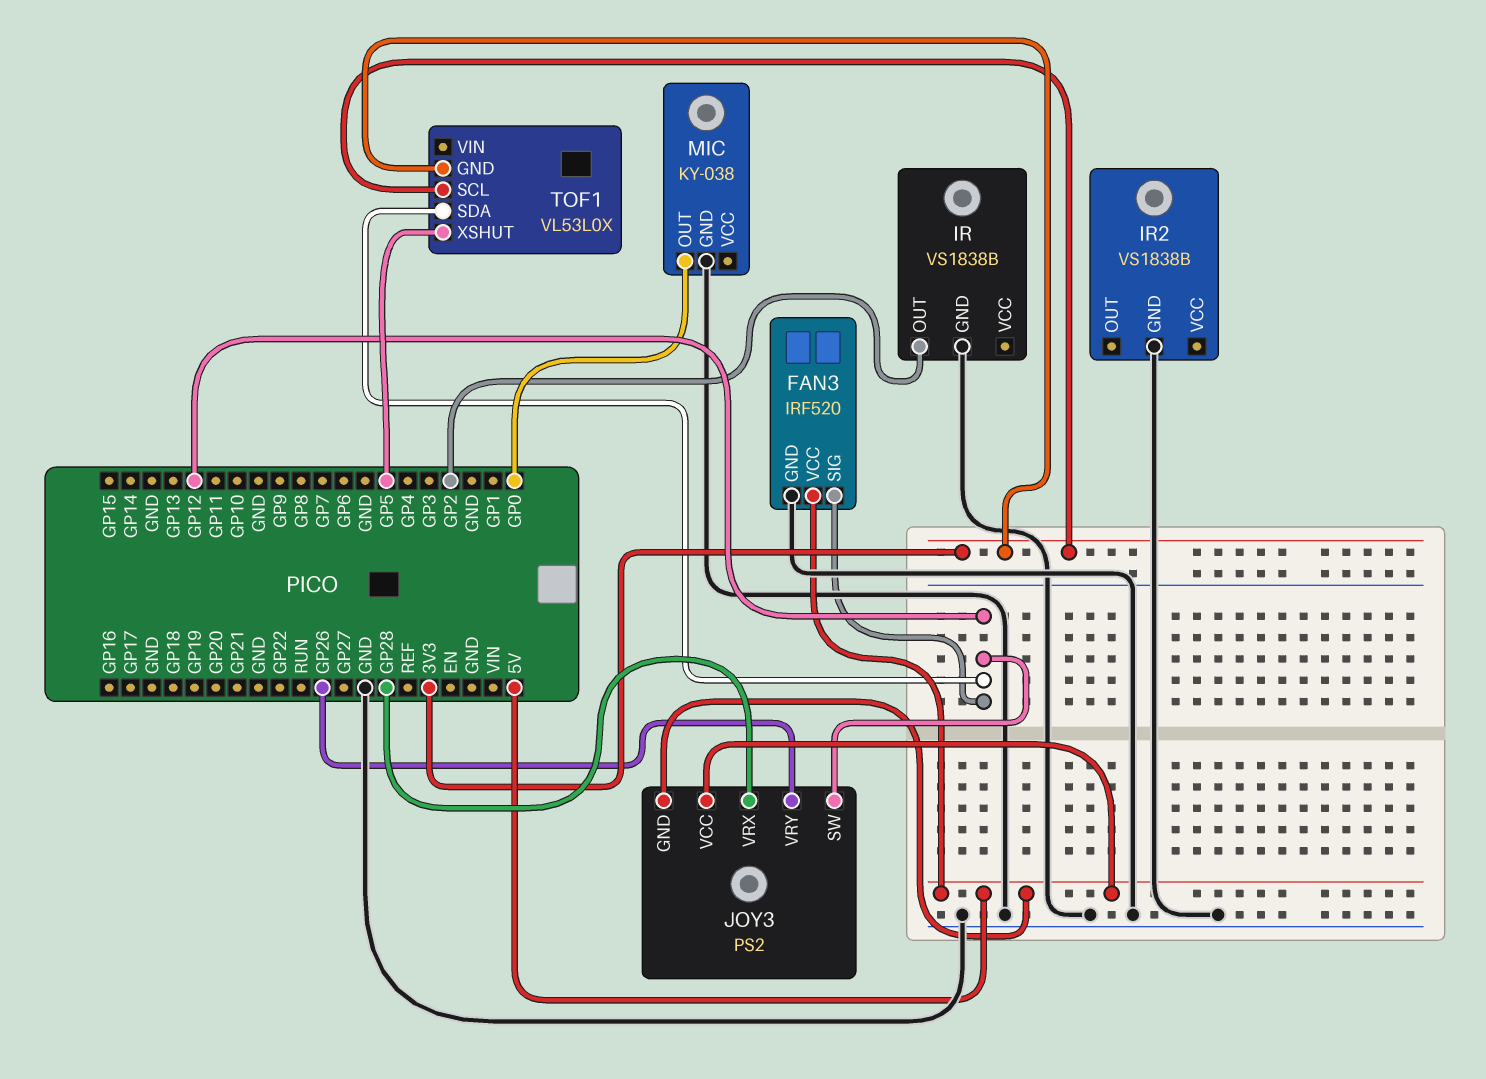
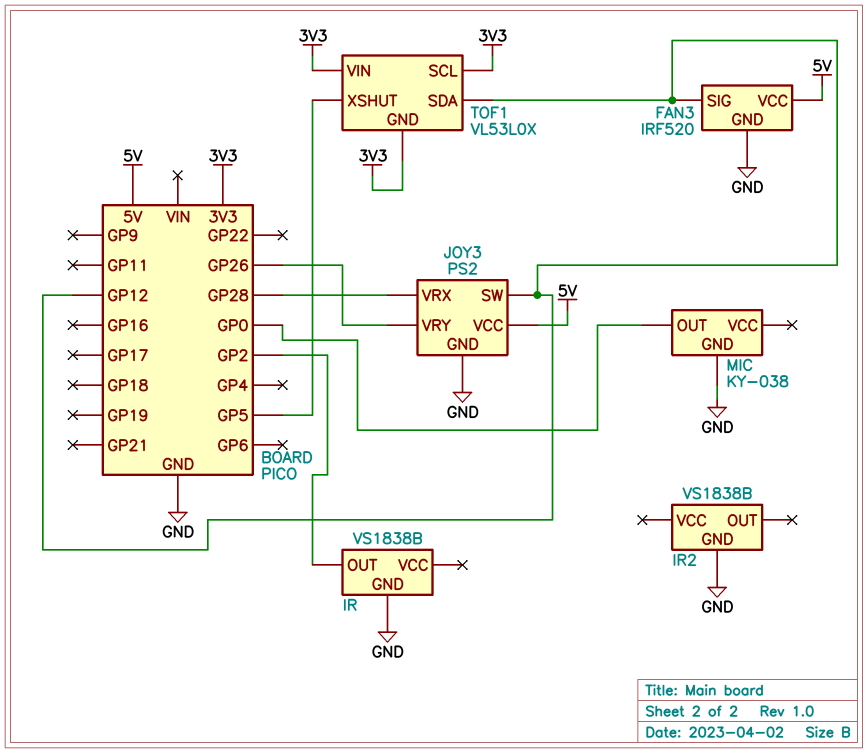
JOY3 pin GND: 5V -> GND
TOF1 pin VIN: none -> 3V3

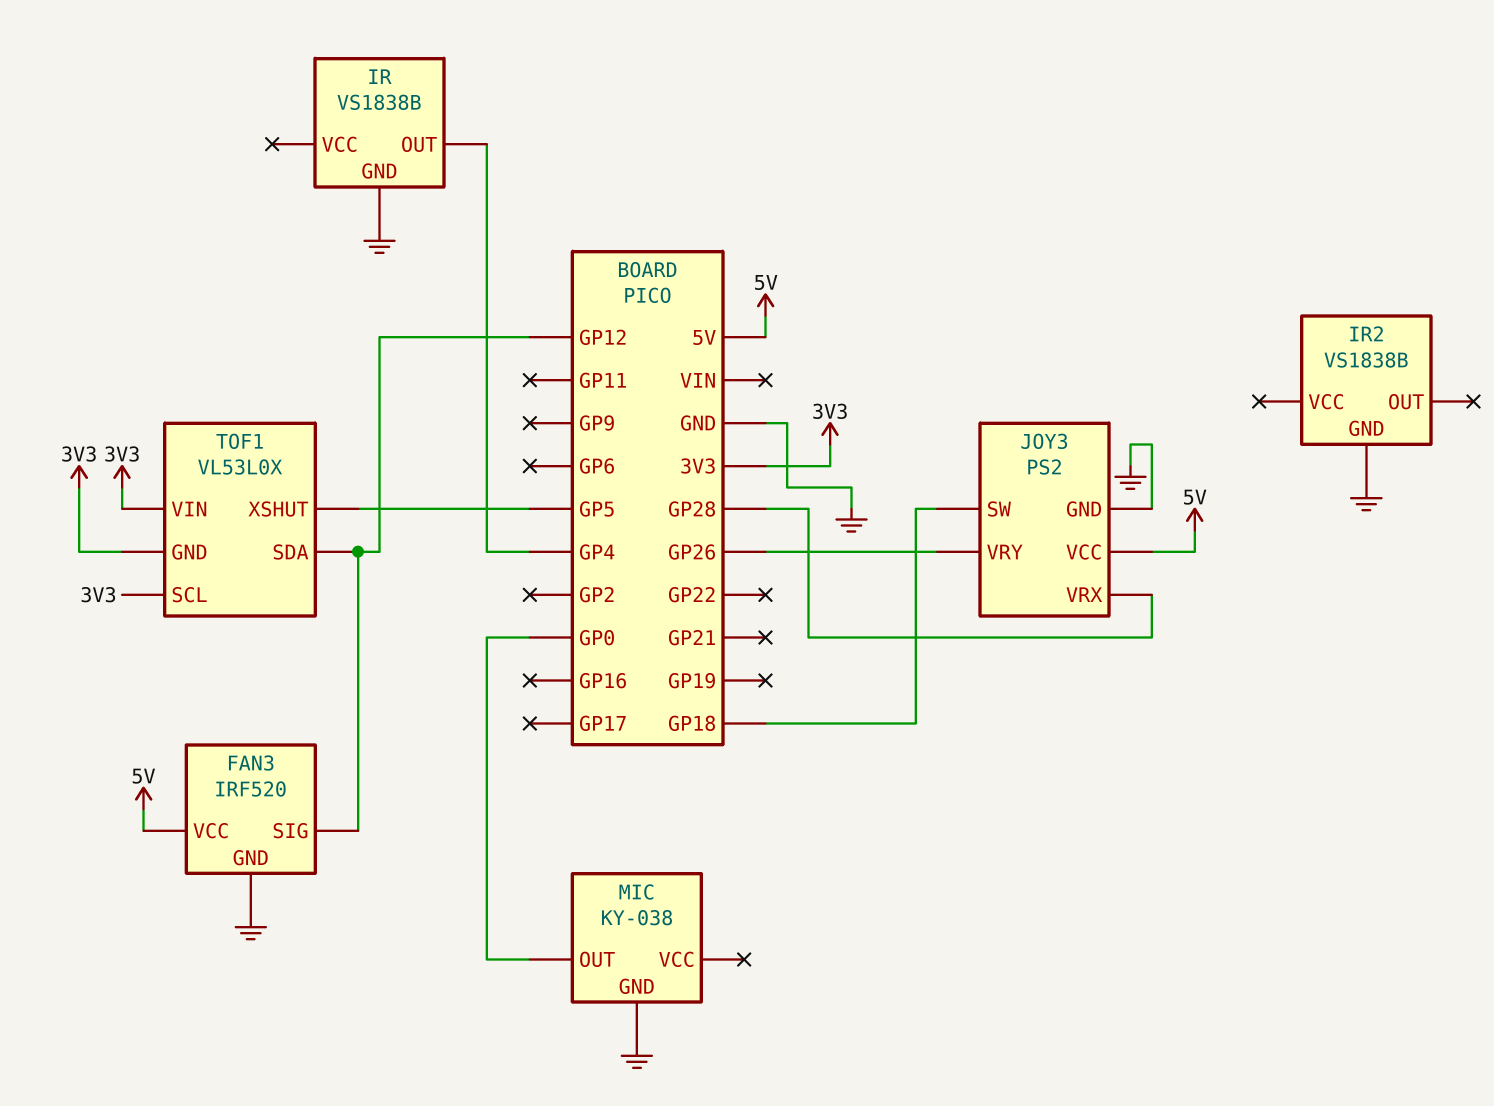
IR pin OUT: GP2 -> GP4
JOY3 pin SW: GP12 -> GP18

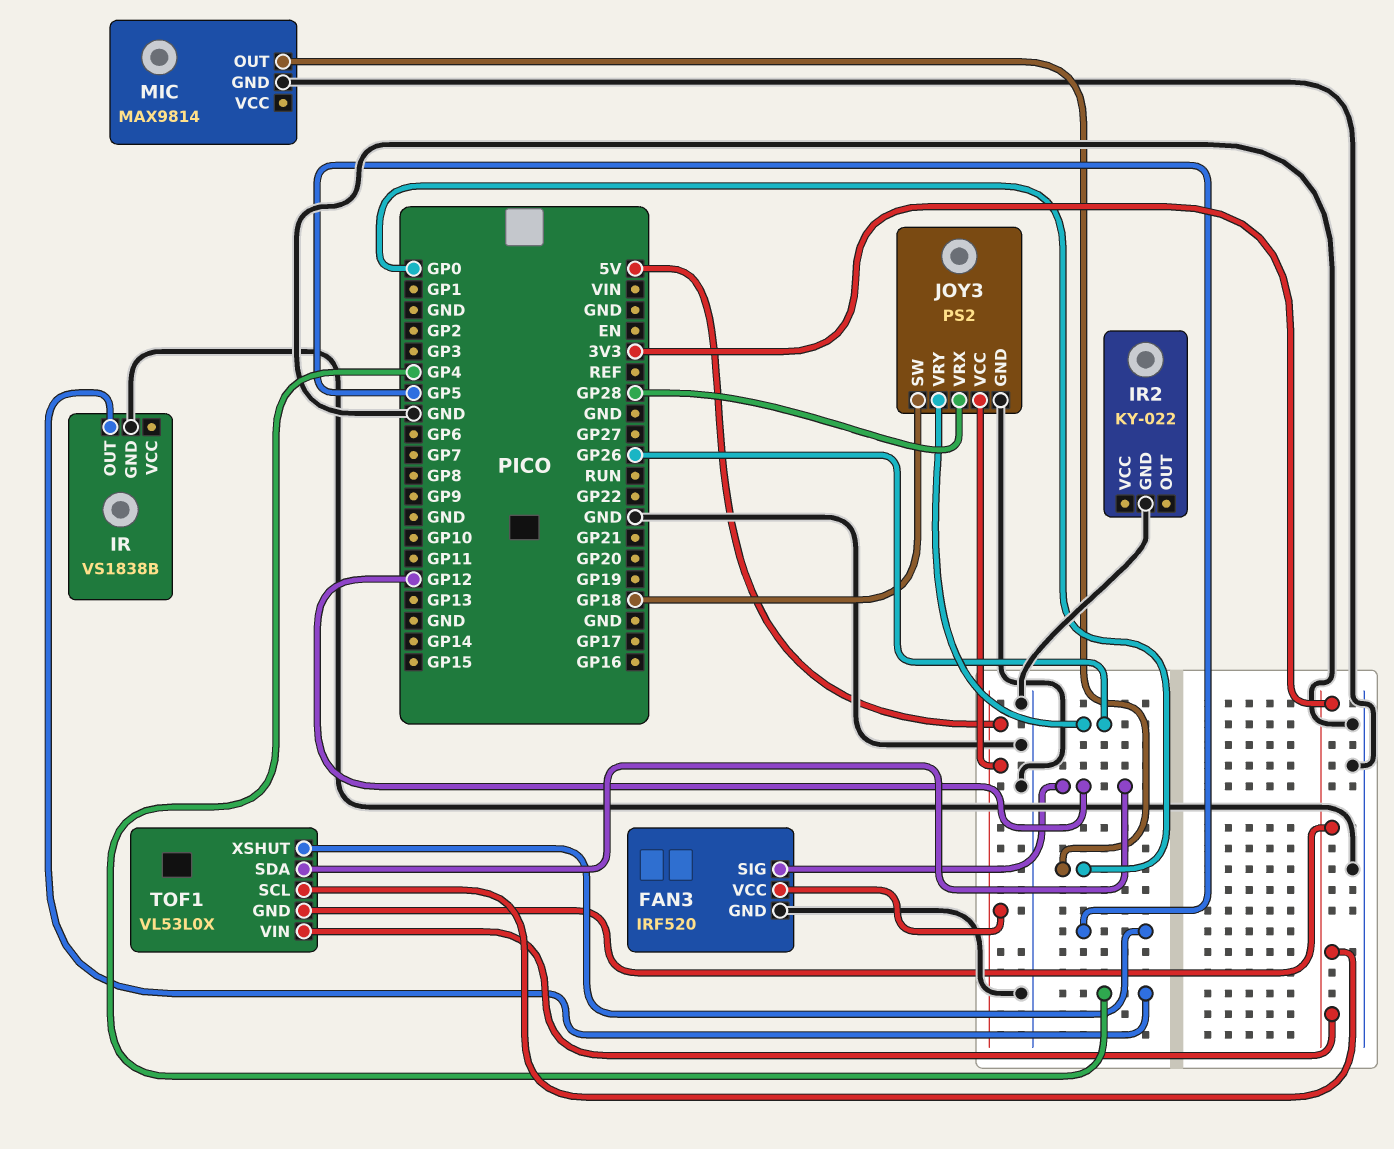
IR2: VS1838B -> KY-022
MIC: KY-038 -> MAX9814

